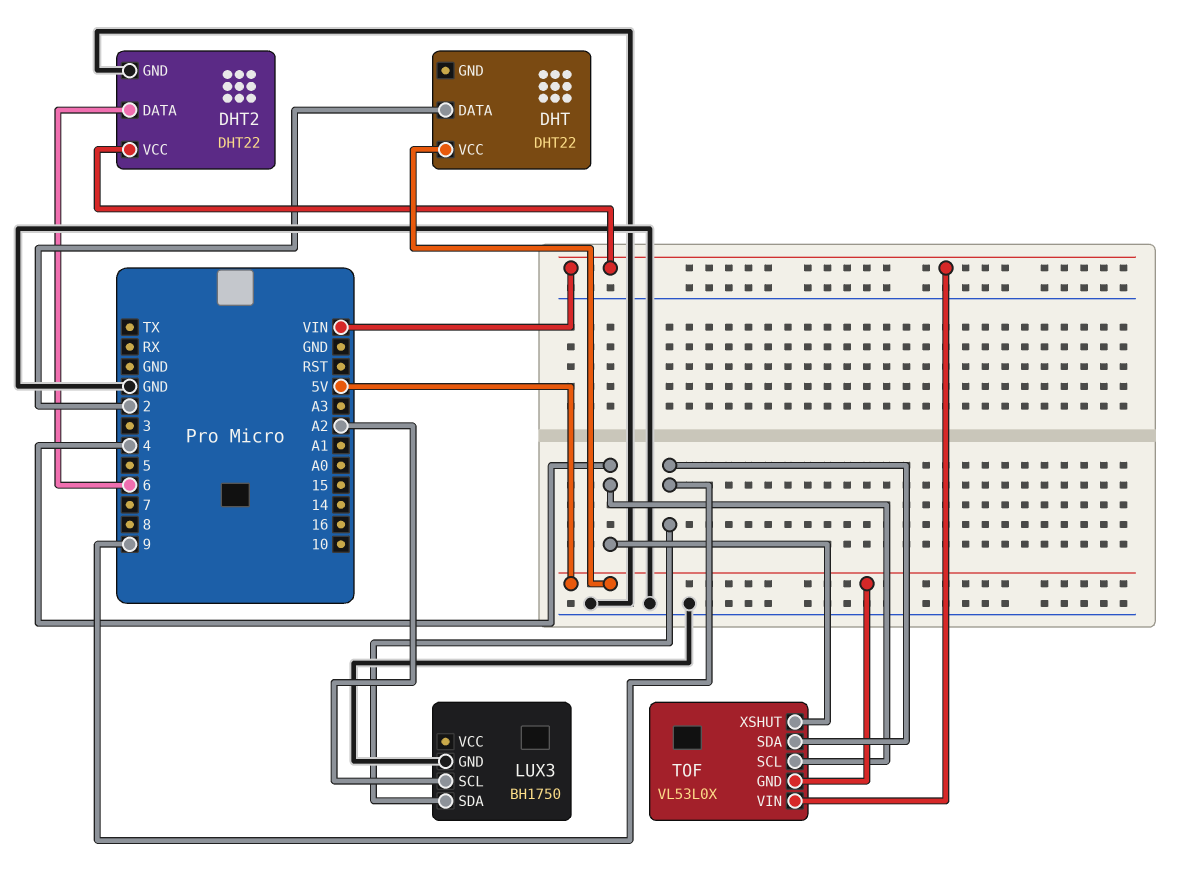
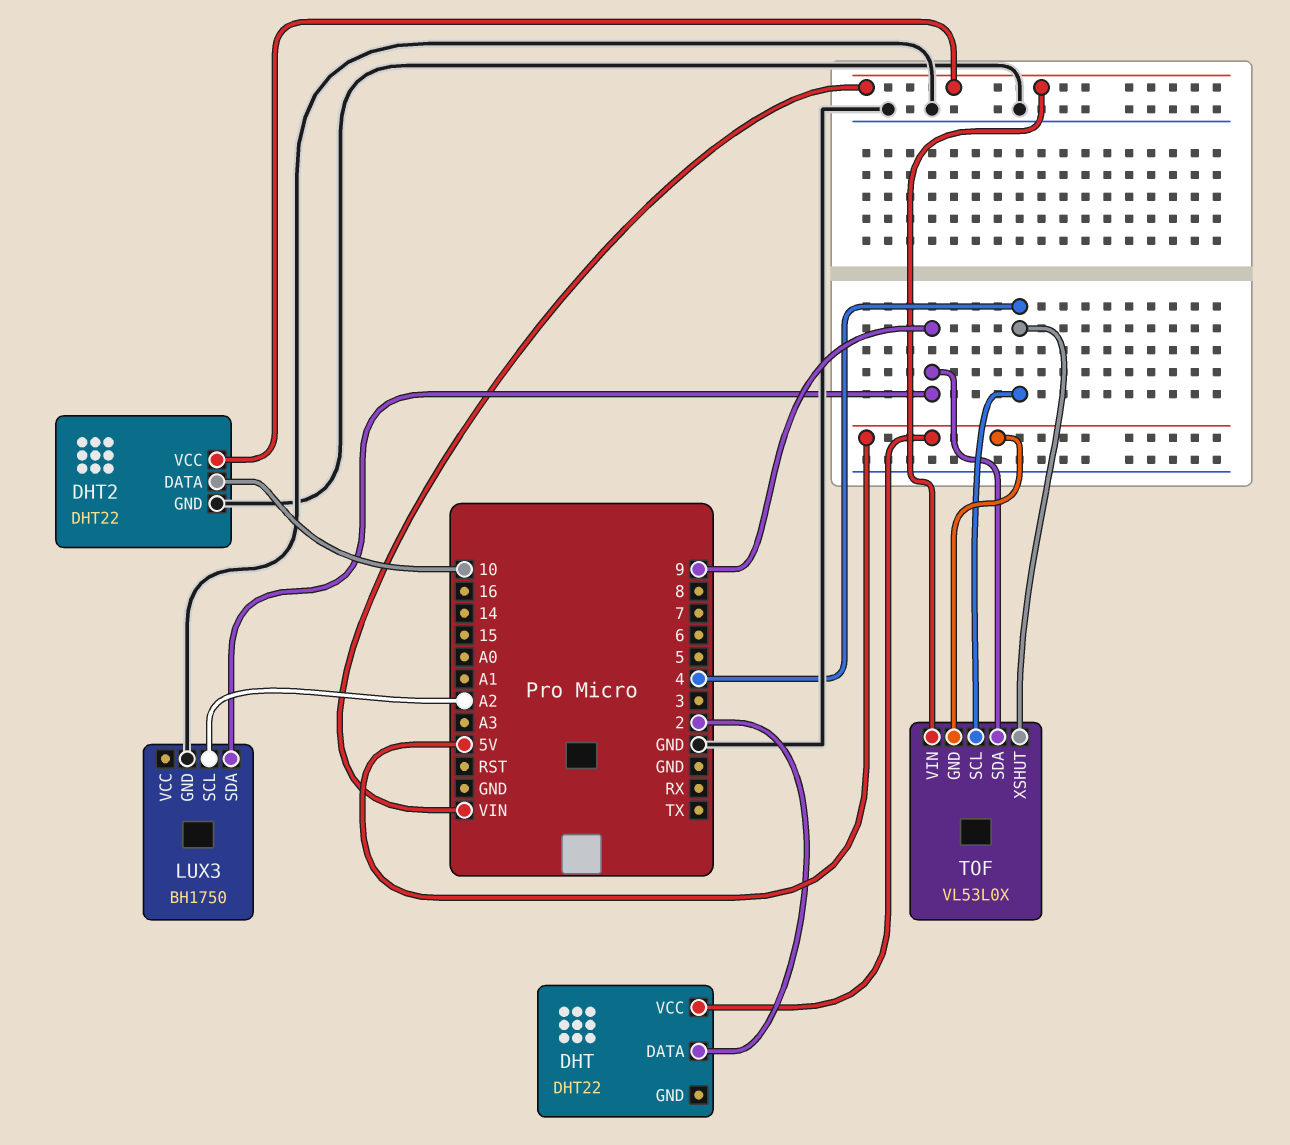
DHT2 pin DATA: 6 -> 10

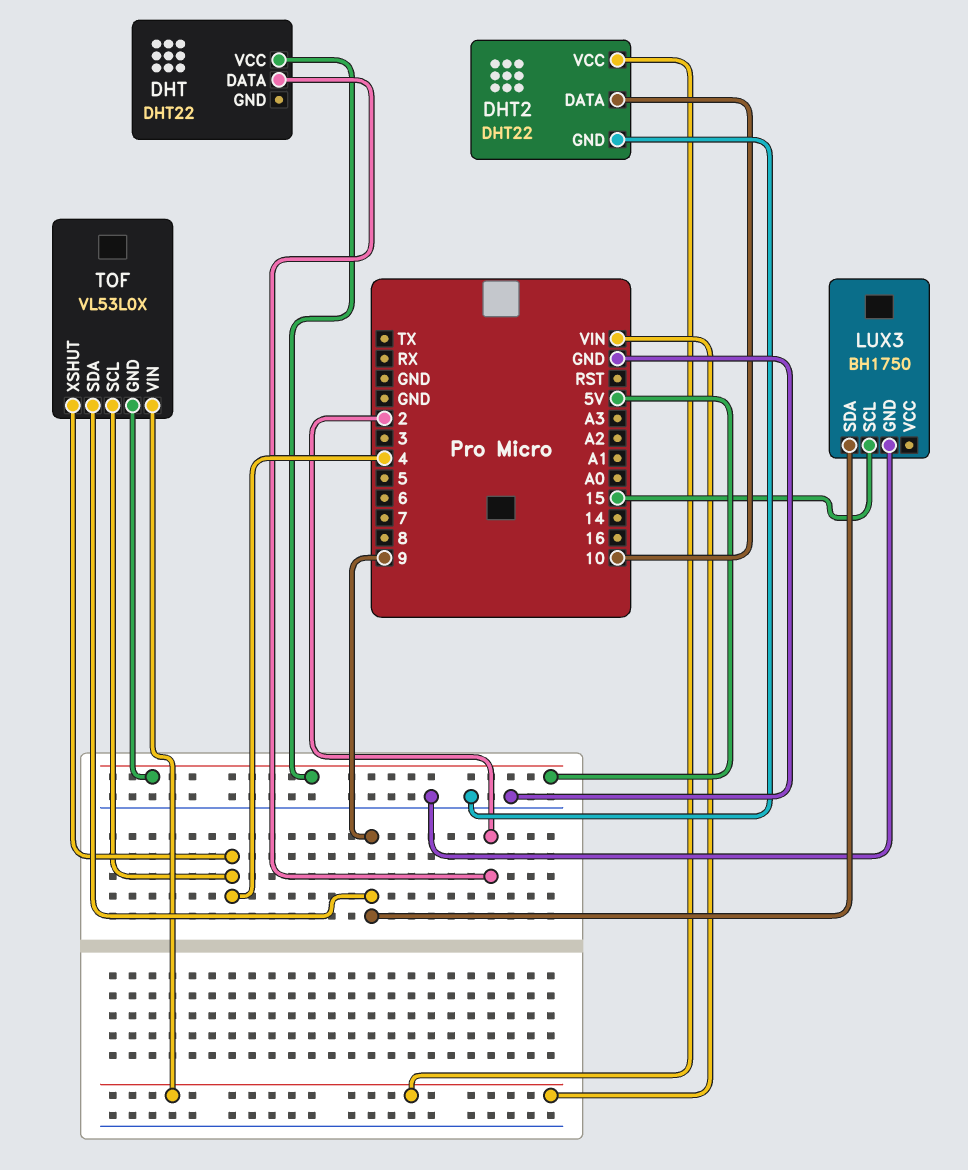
LUX3 pin SCL: A2 -> 15

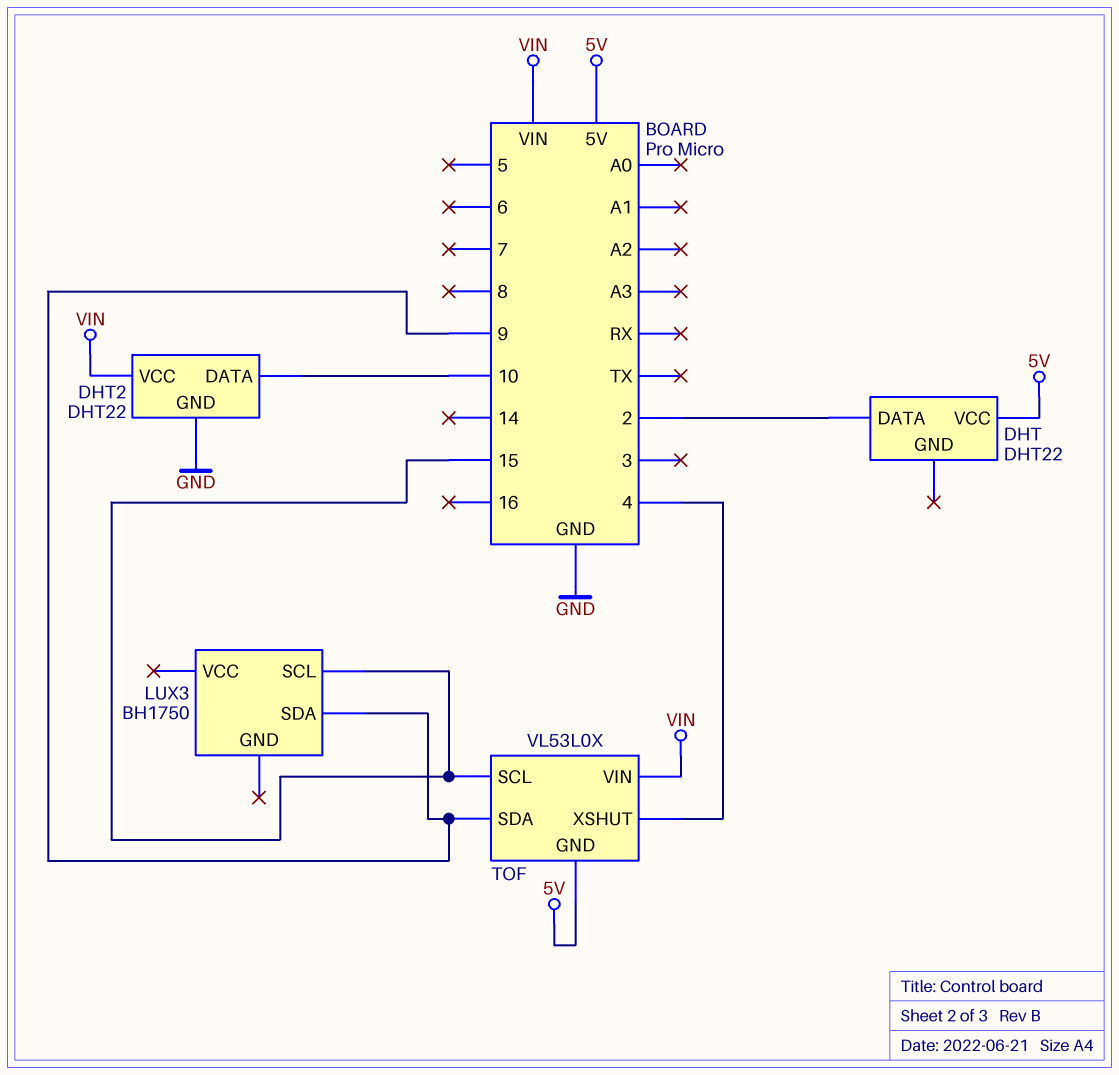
LUX3 pin GND: GND -> none
TOF pin SCL: 4 -> 15

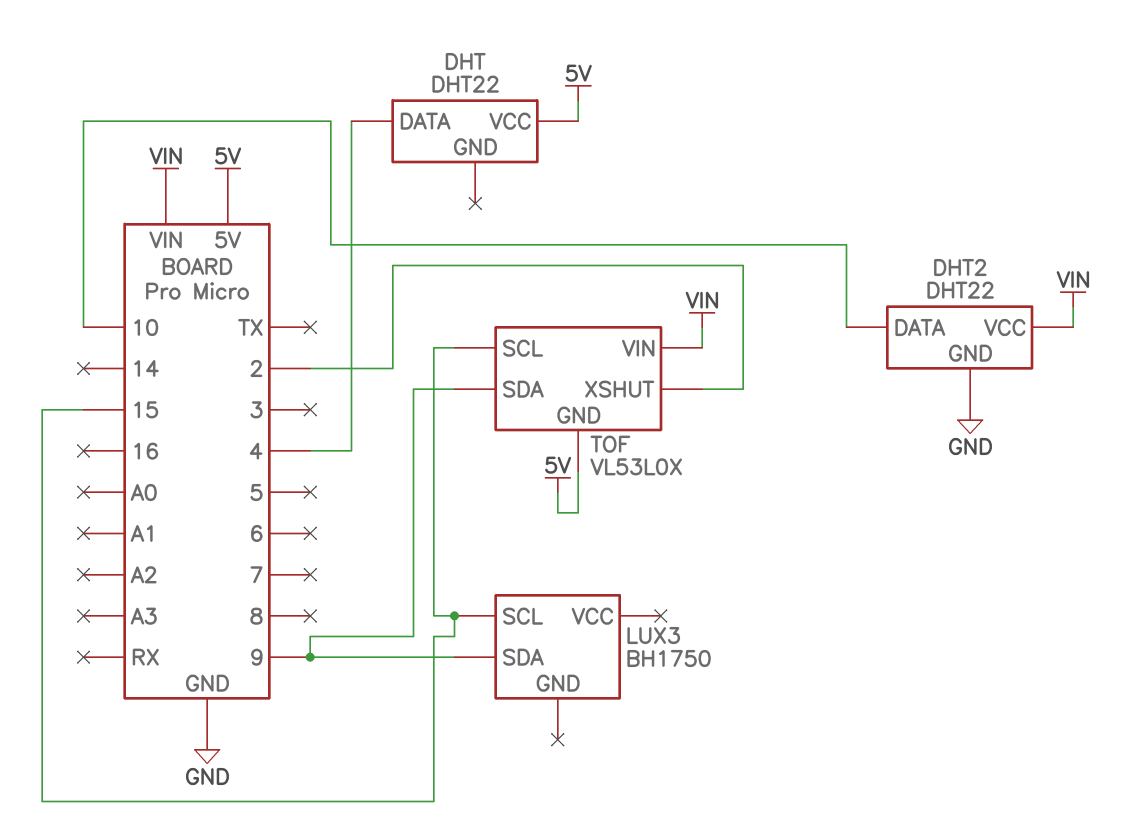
DHT pin DATA: 2 -> 4
TOF pin XSHUT: 4 -> 2

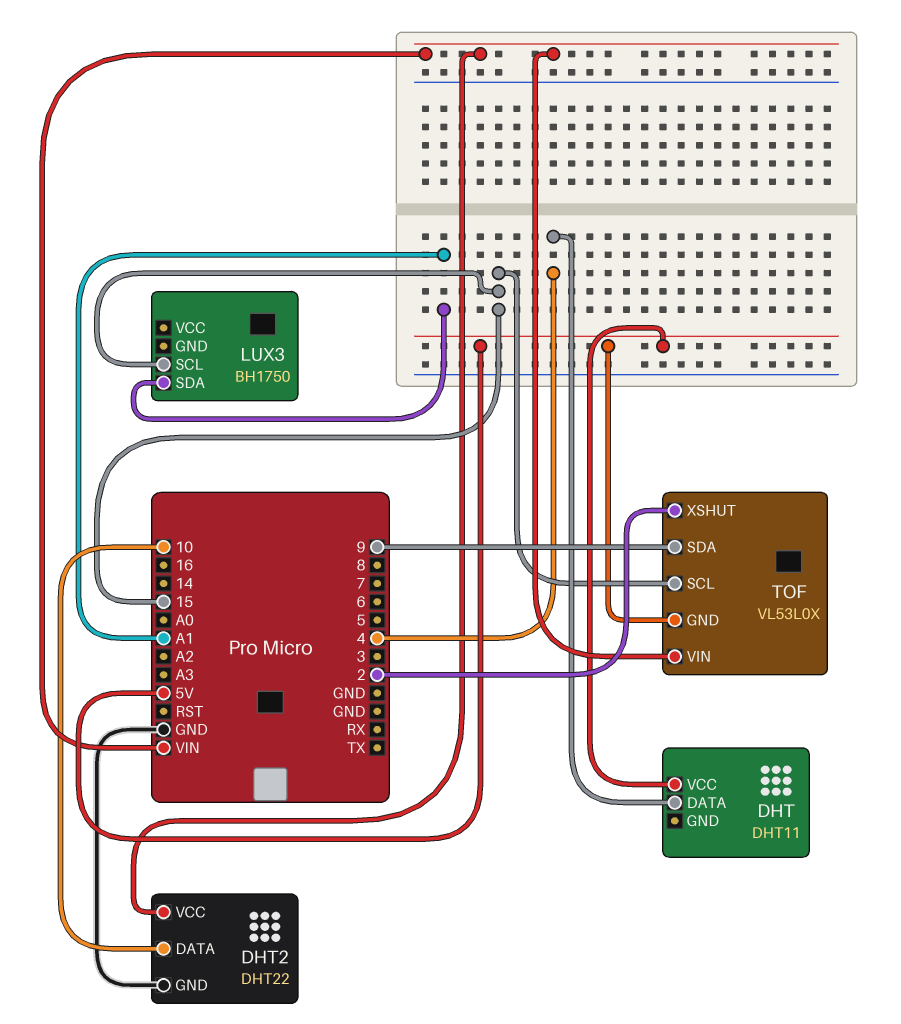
DHT: DHT22 -> DHT11
LUX3 pin SDA: 9 -> A1

